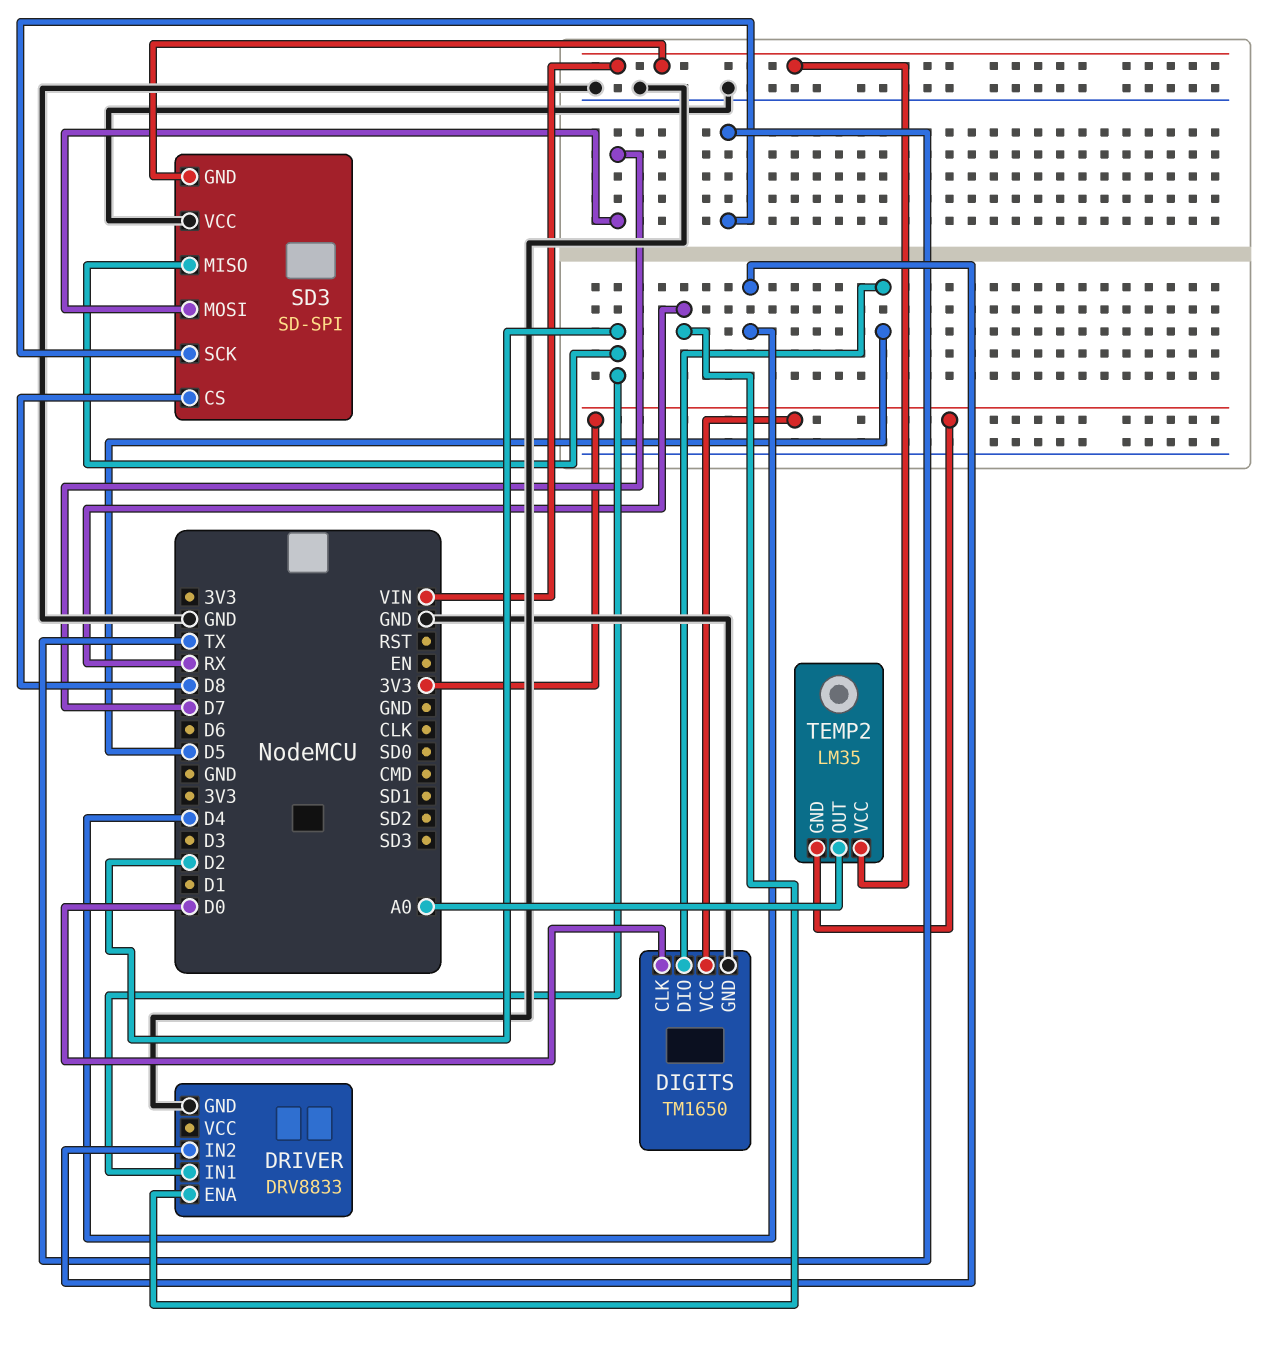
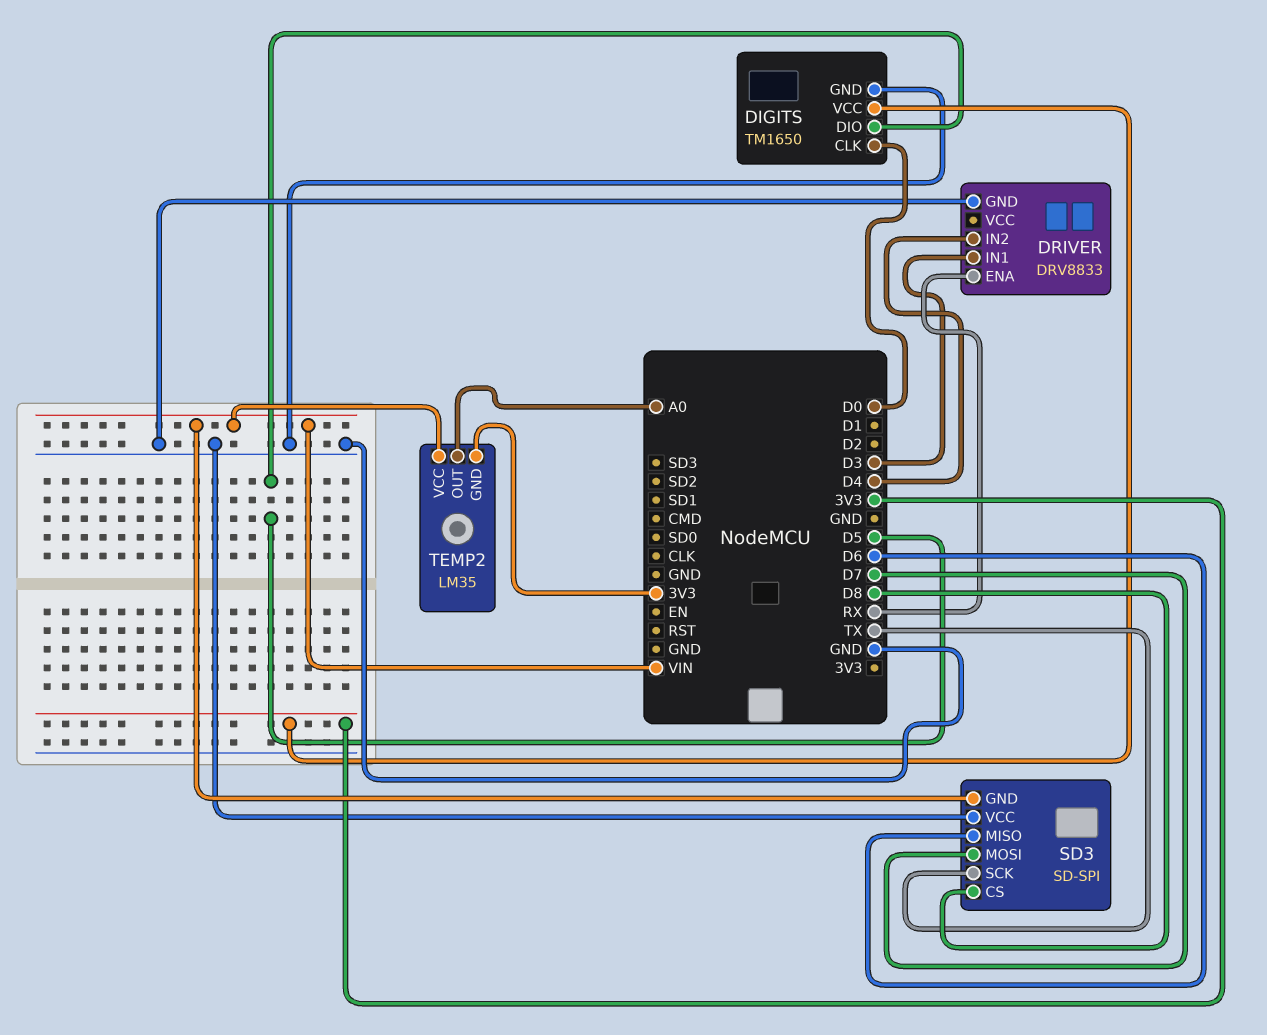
DRIVER pin IN1: D2 -> D3
SD3 pin MISO: D2 -> D6

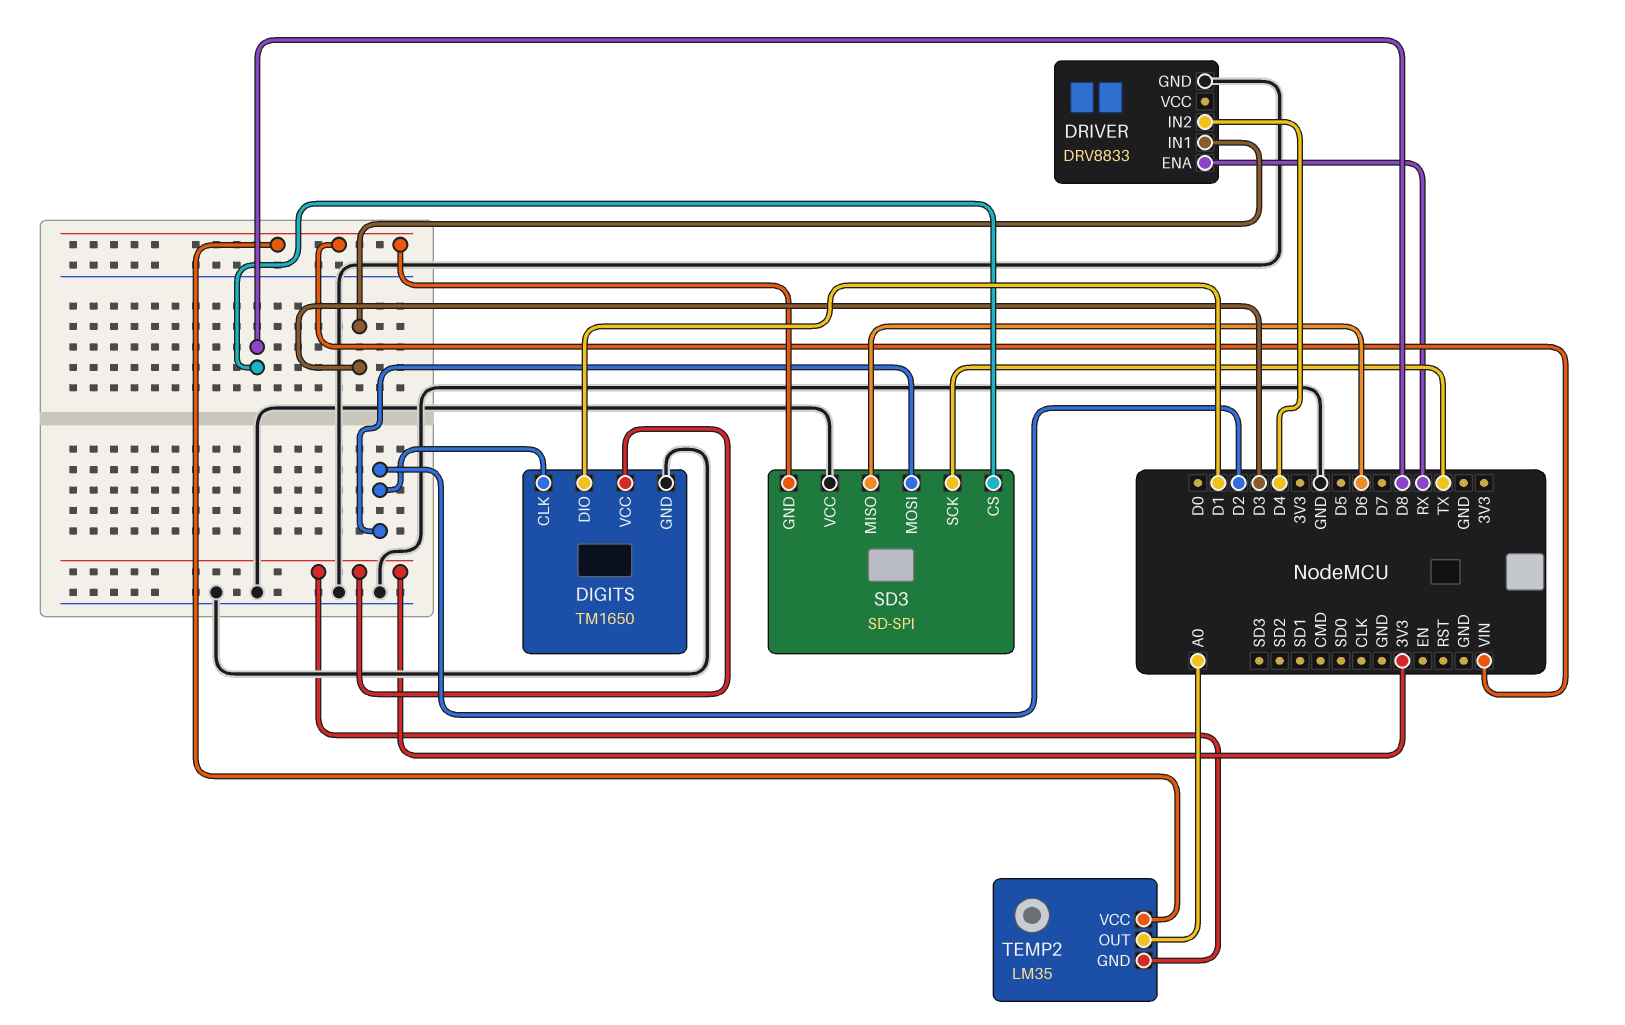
DIGITS pin CLK: D0 -> D2
DIGITS pin DIO: D5 -> D1
SD3 pin MOSI: D7 -> D2

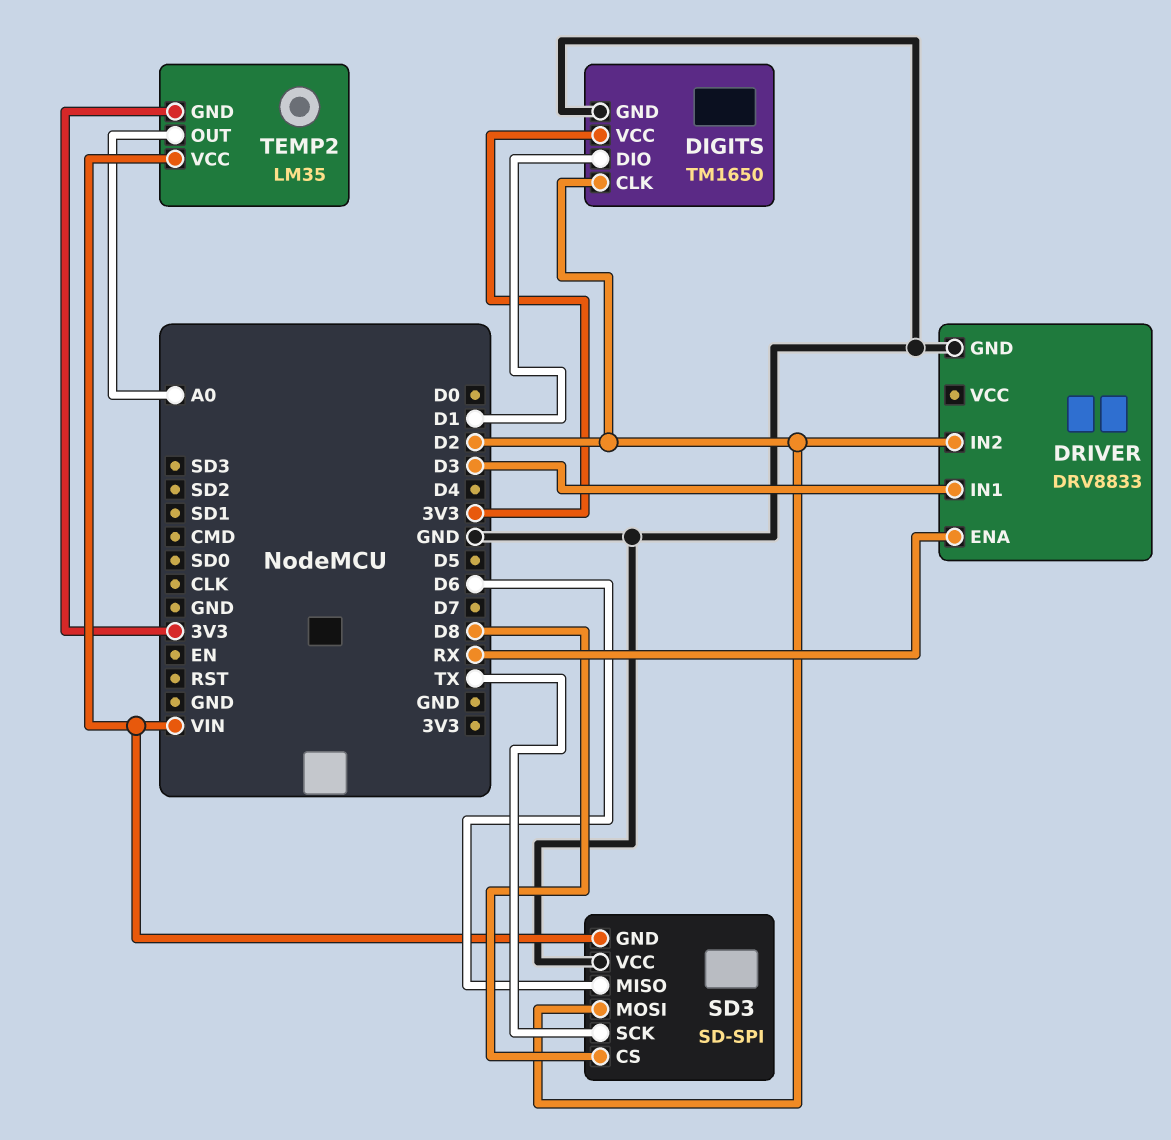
DRIVER pin IN2: D4 -> D2

